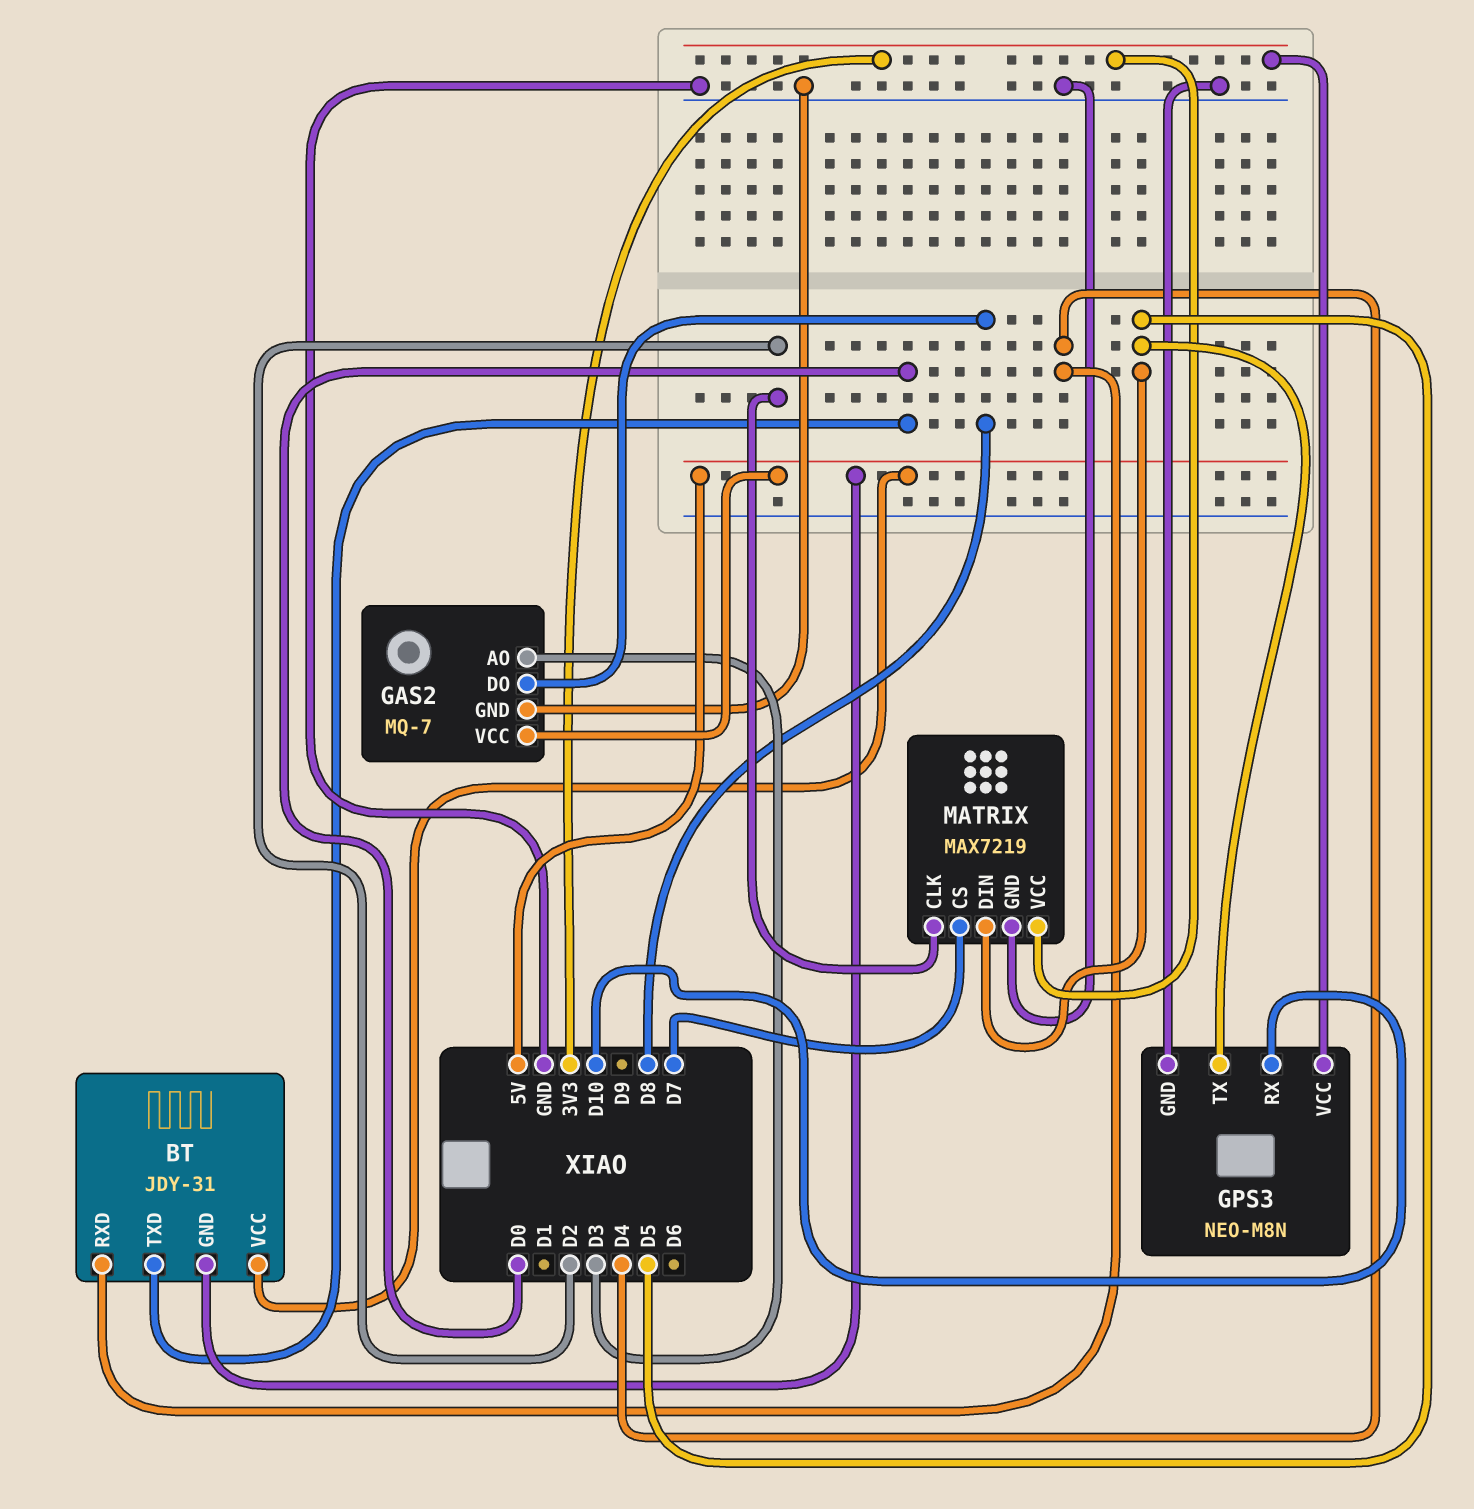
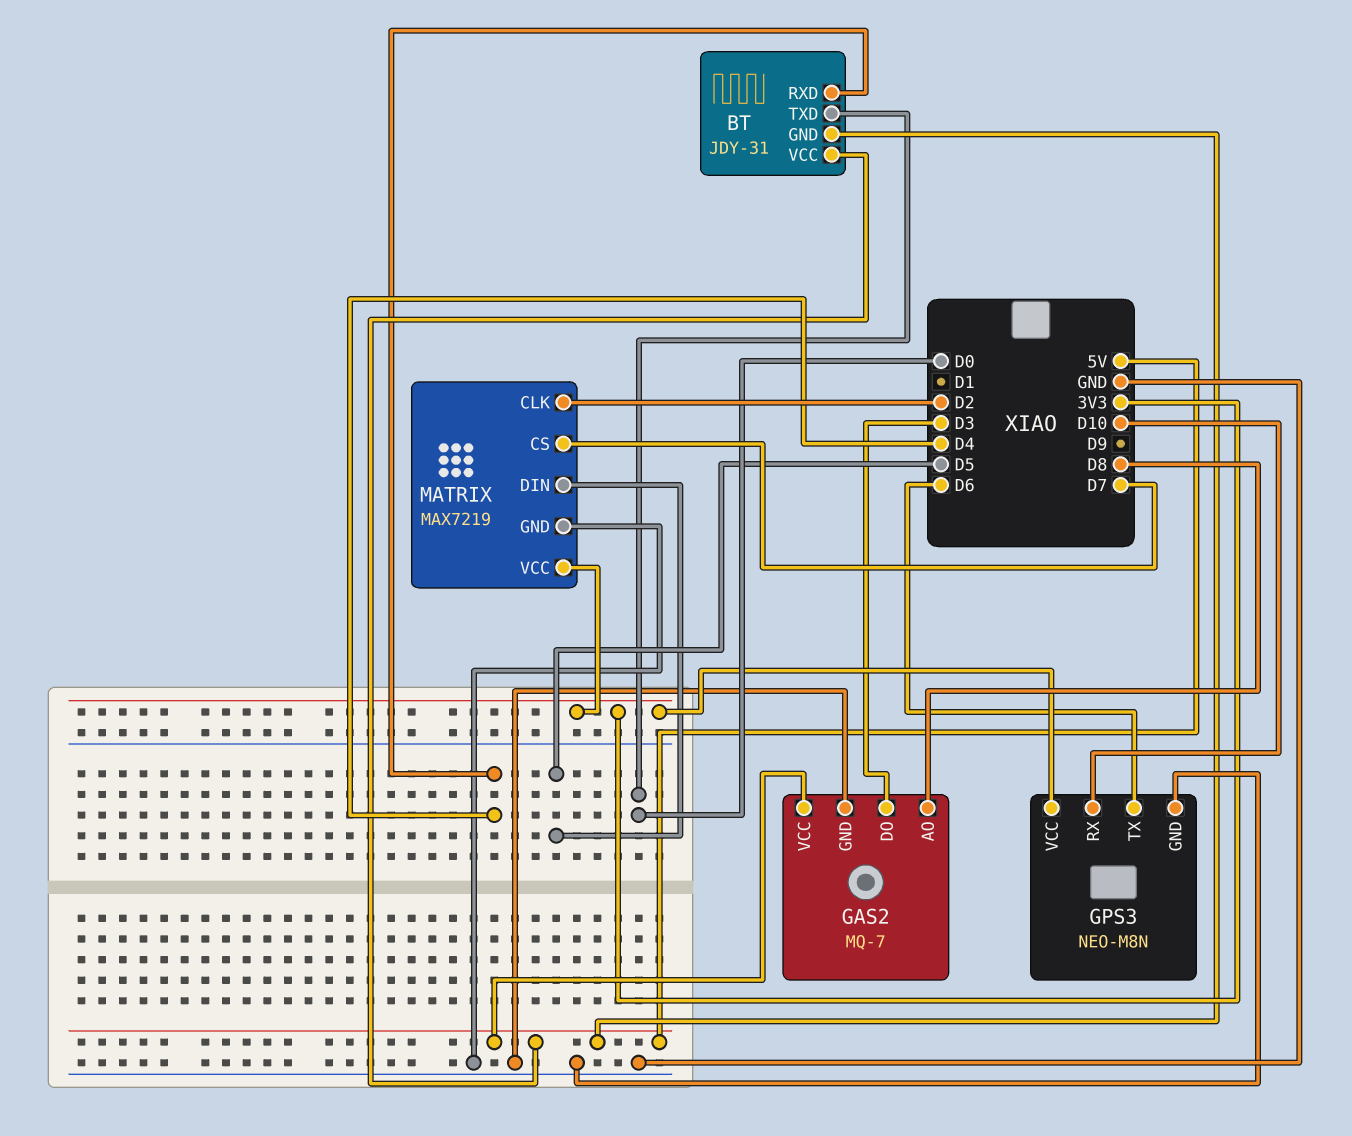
GAS2 pin AO: D3 -> D8
GAS2 pin DO: D8 -> D3
GPS3 pin TX: D5 -> D6

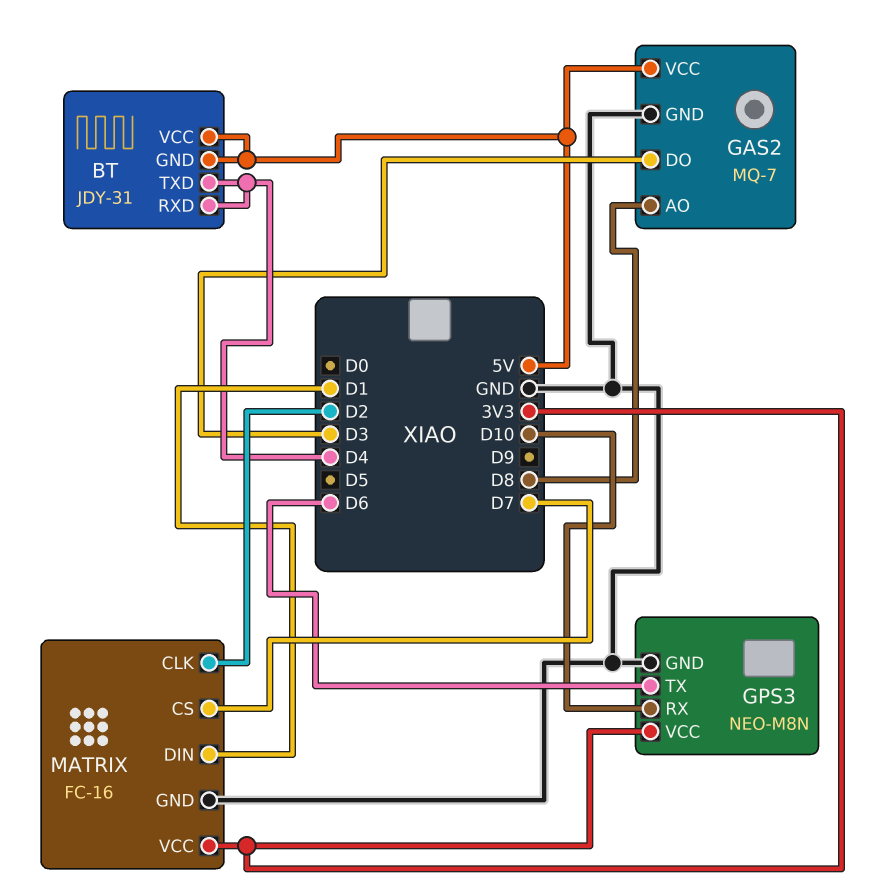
BT pin TXD: D0 -> D4
MATRIX: MAX7219 -> FC-16
MATRIX pin DIN: D5 -> D1

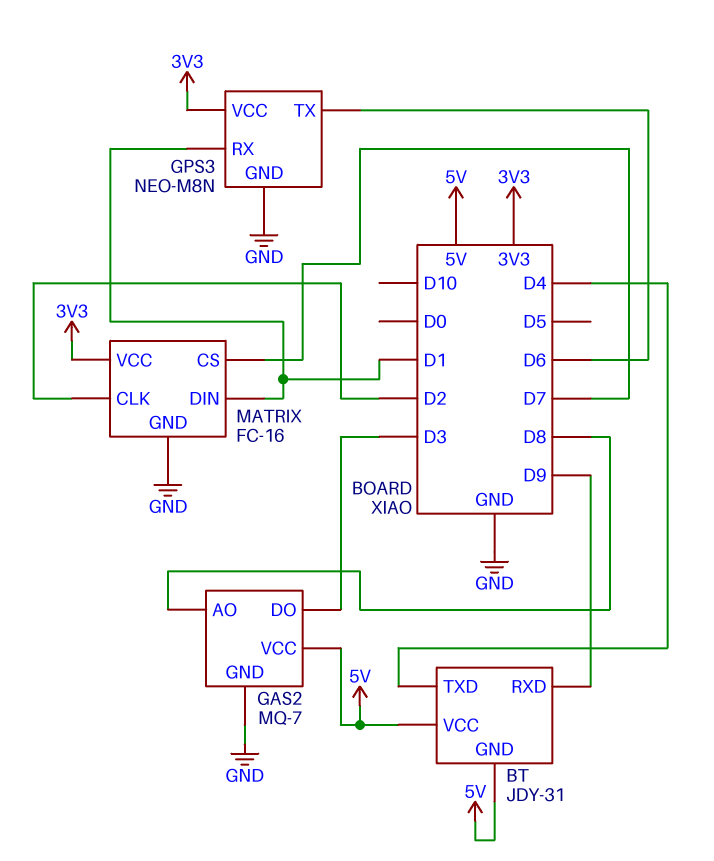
BT pin RXD: D4 -> D9
GPS3 pin RX: D10 -> D1

